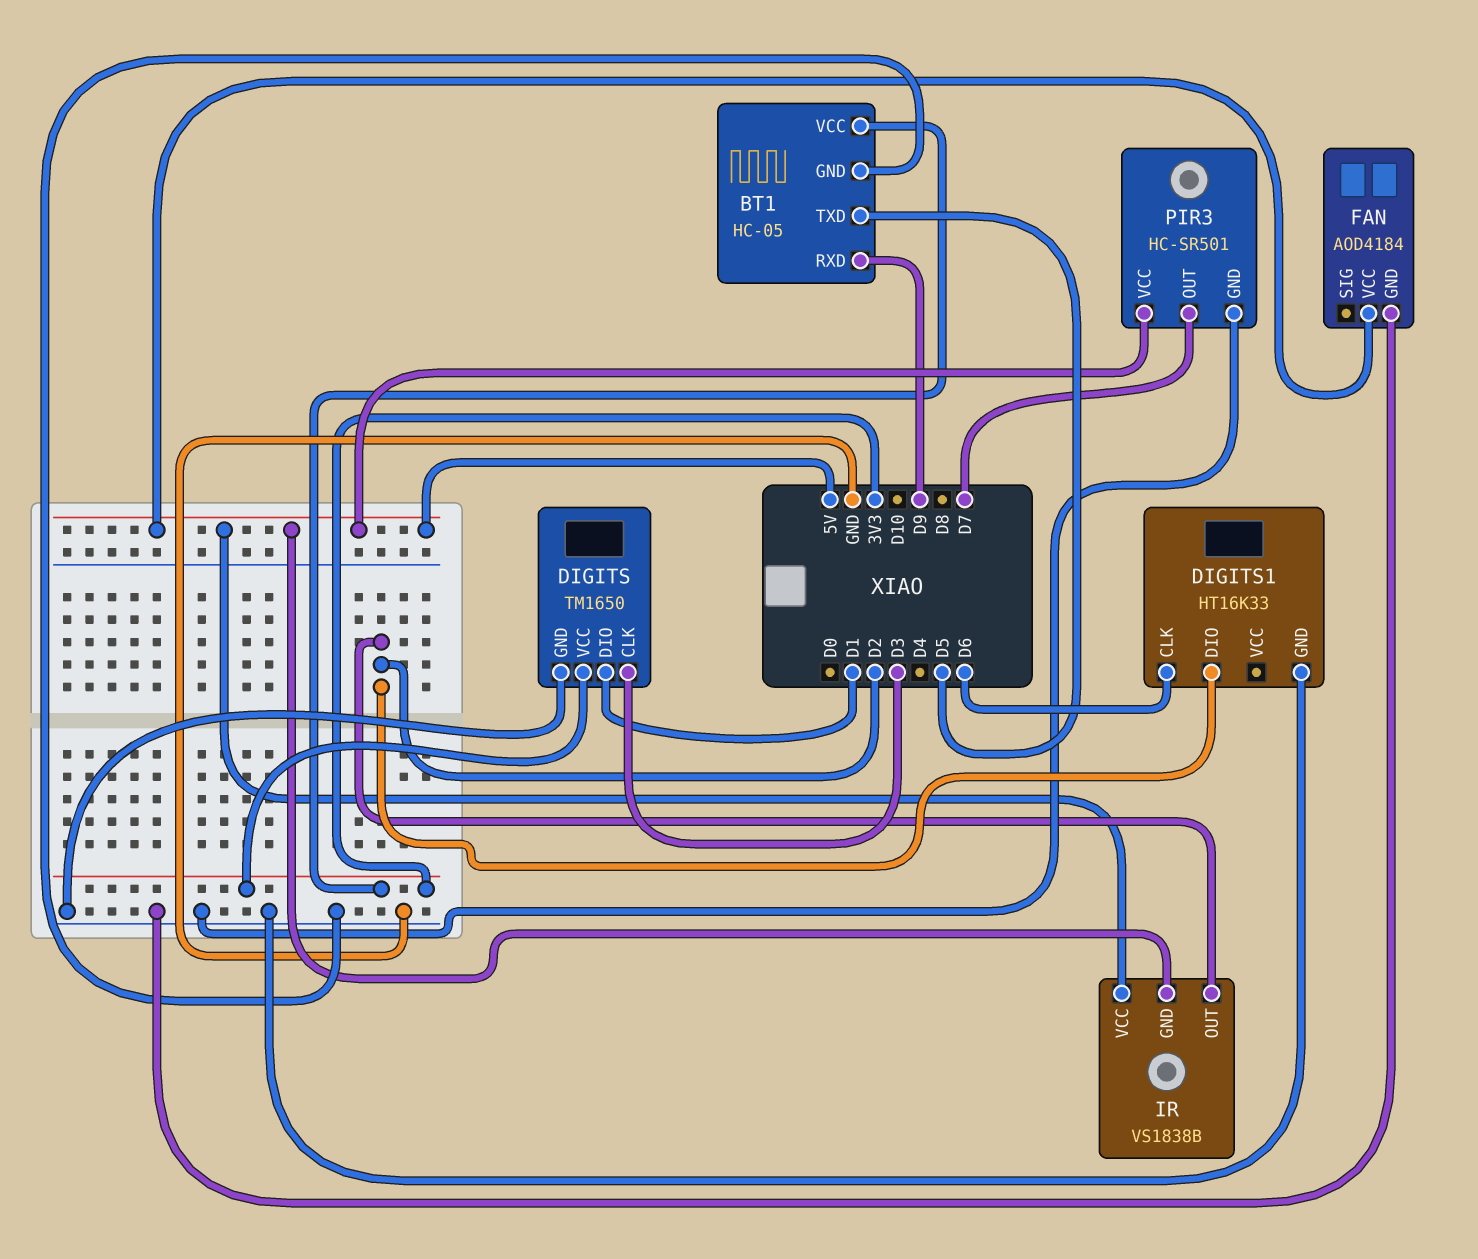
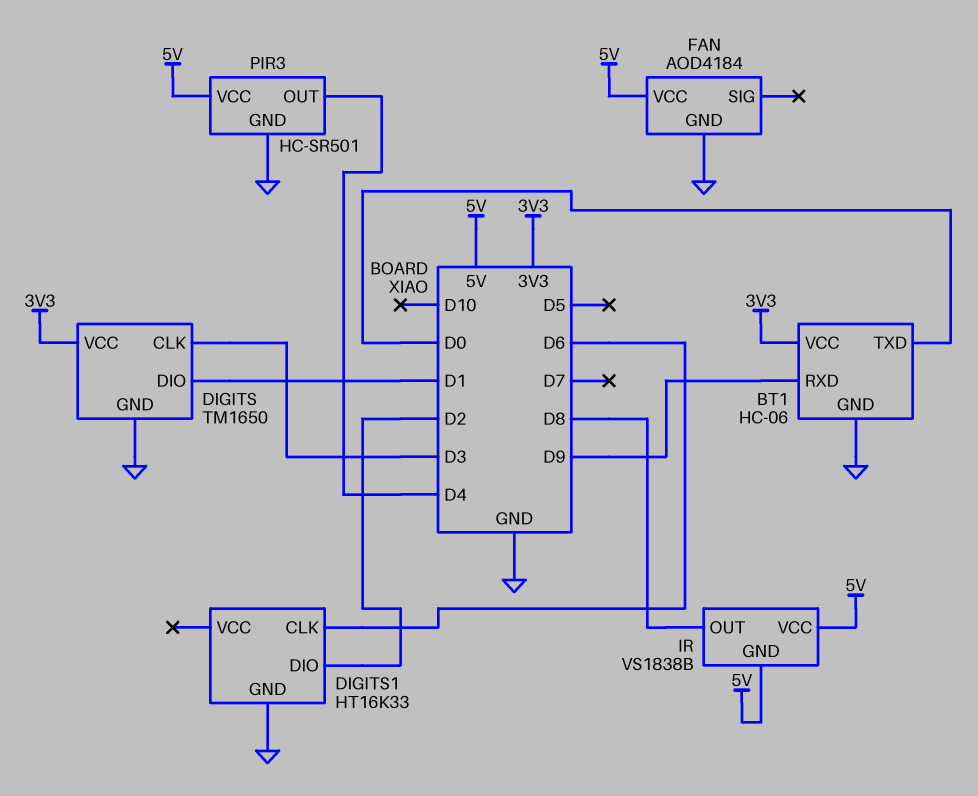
BT1: HC-05 -> HC-06
BT1 pin TXD: D5 -> D0
IR pin OUT: D2 -> D8
PIR3 pin OUT: D7 -> D4

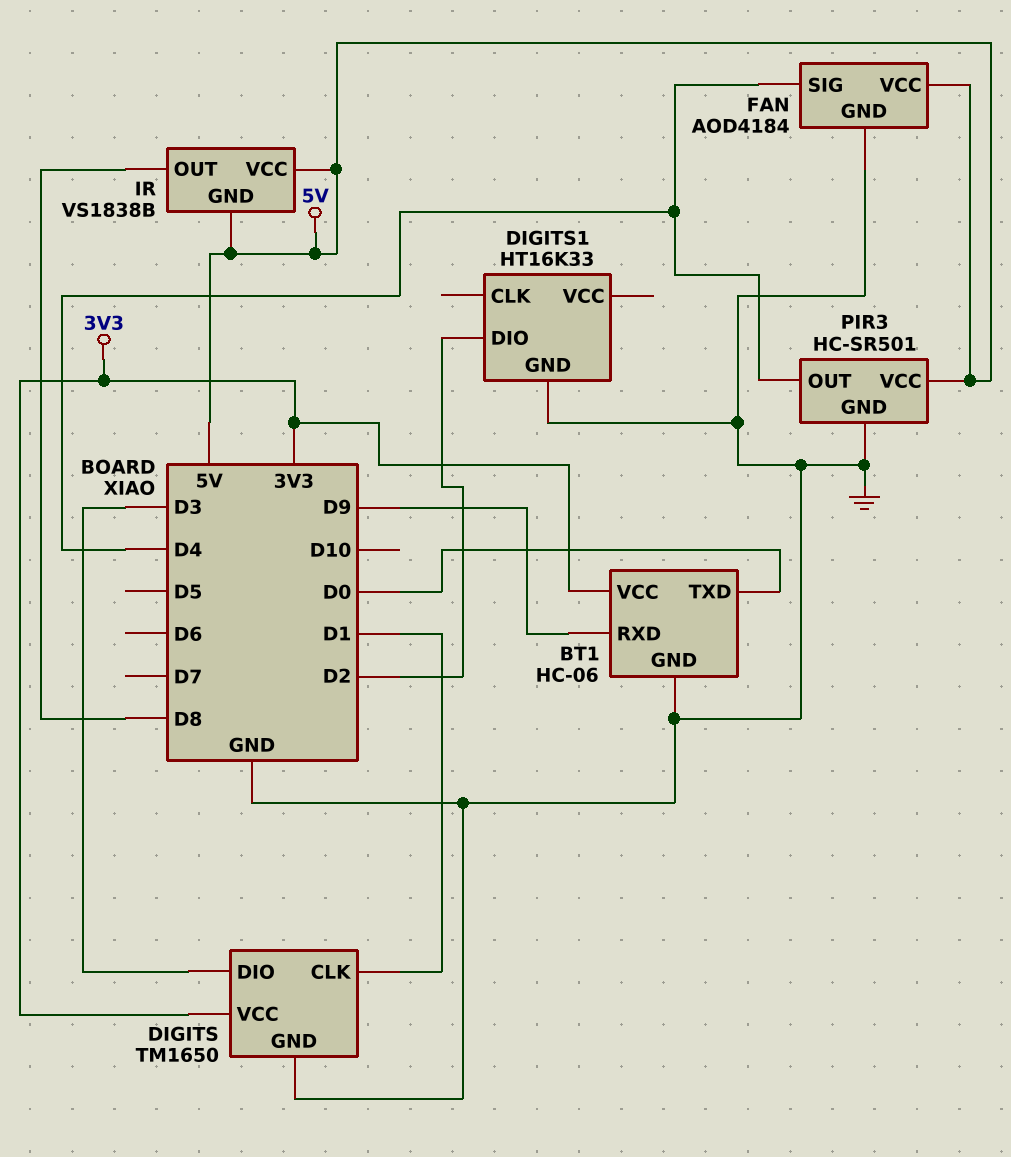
DIGITS pin CLK: D3 -> D1
DIGITS pin DIO: D1 -> D3
DIGITS1 pin CLK: D6 -> none
FAN pin SIG: none -> D4

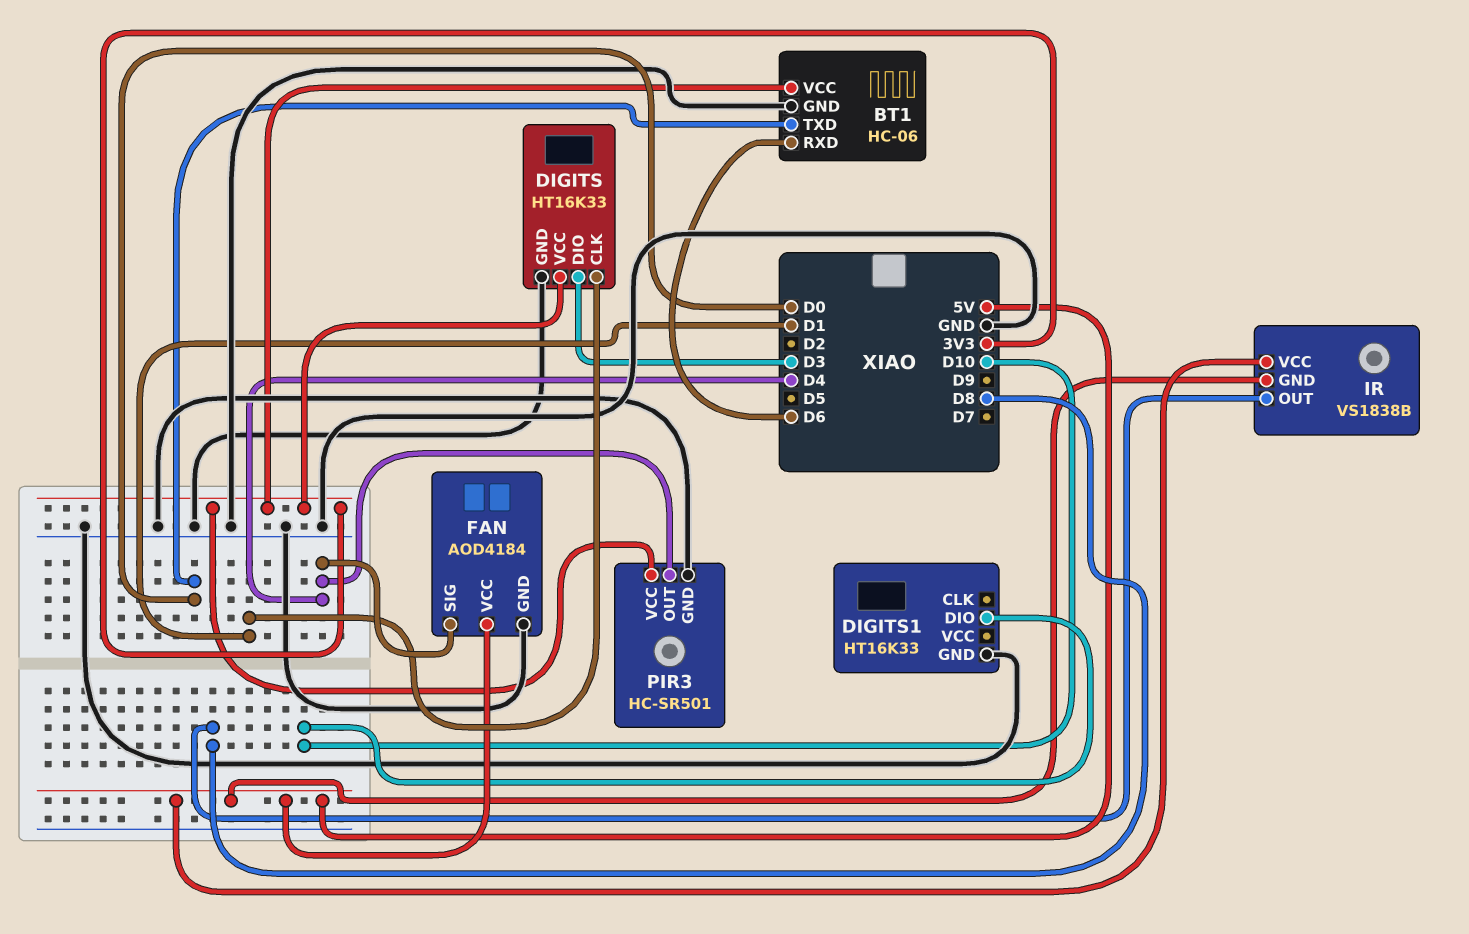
BT1 pin RXD: D9 -> D6
DIGITS: TM1650 -> HT16K33
DIGITS1 pin DIO: D2 -> D10
PIR3 pin VCC: 5V -> 3V3

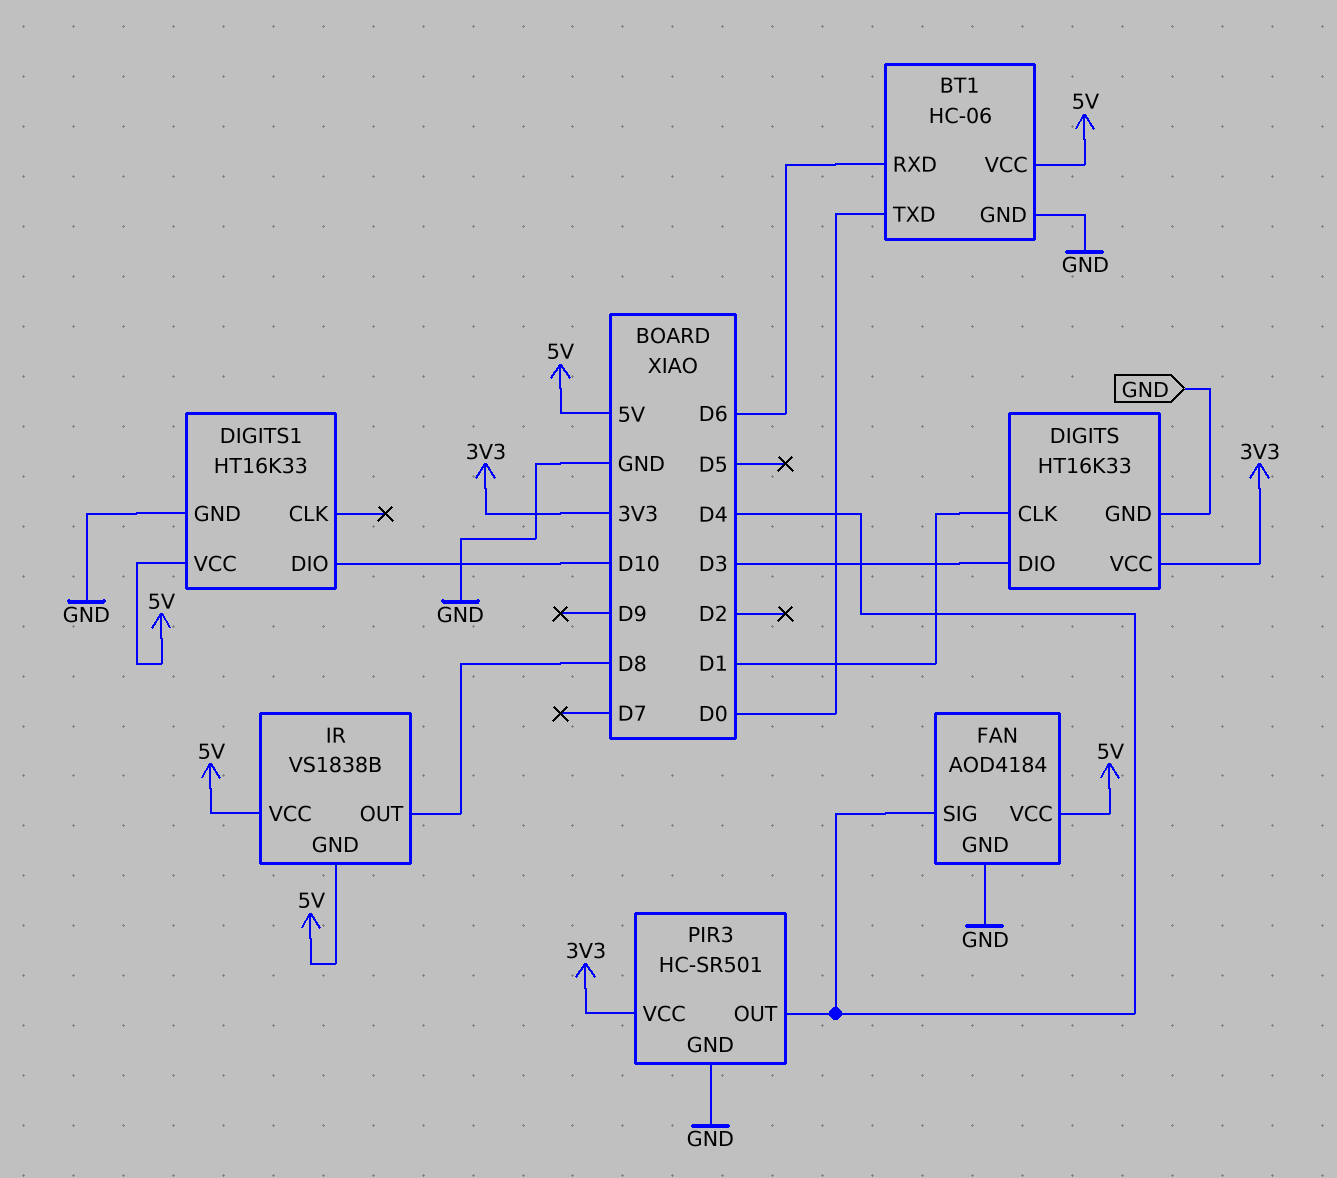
BT1 pin VCC: 3V3 -> 5V
DIGITS1 pin VCC: none -> 5V

